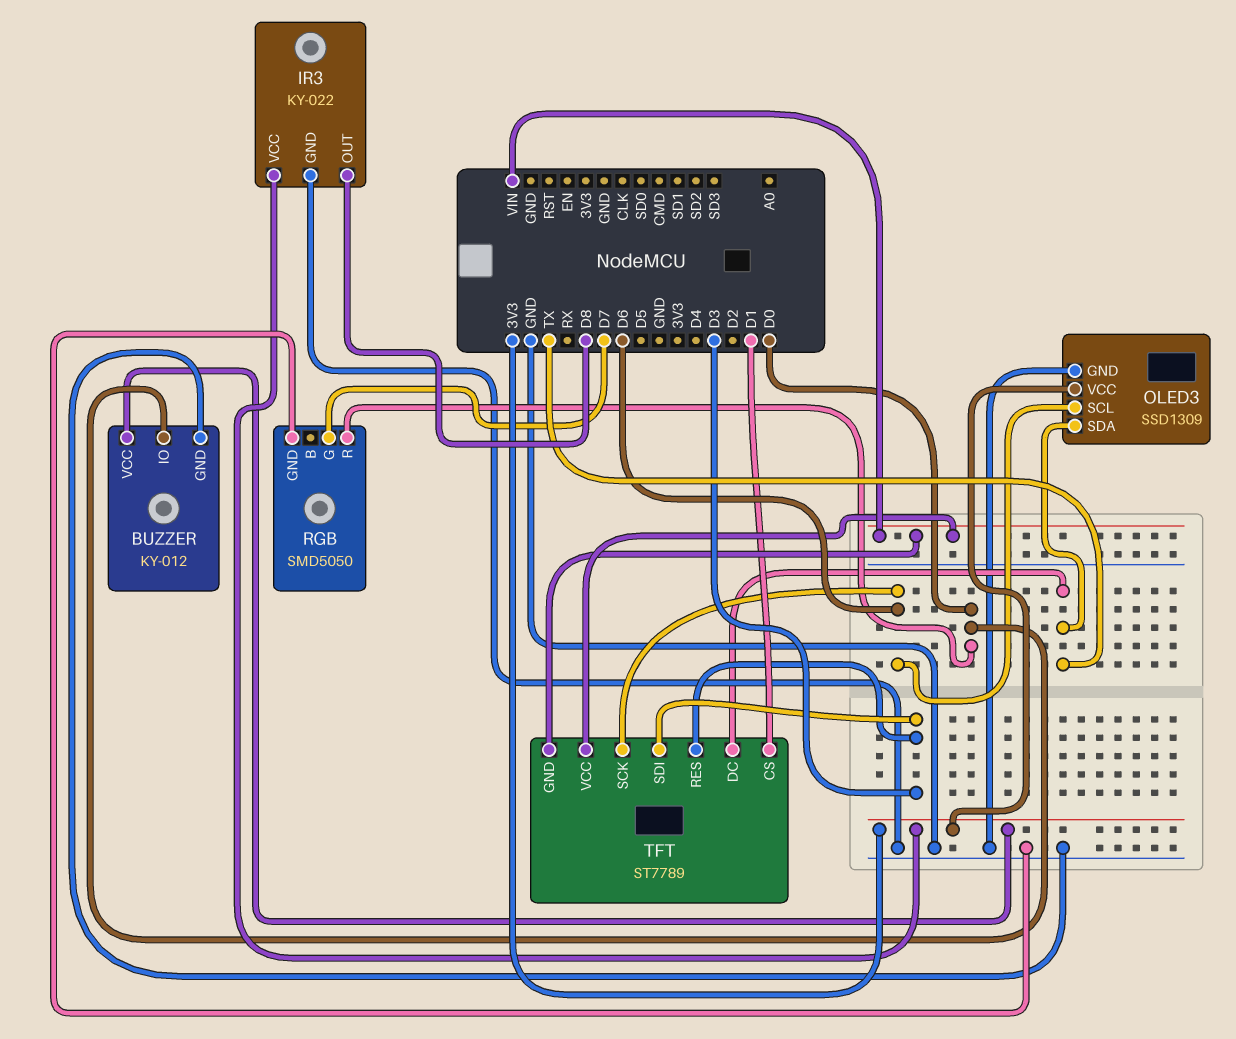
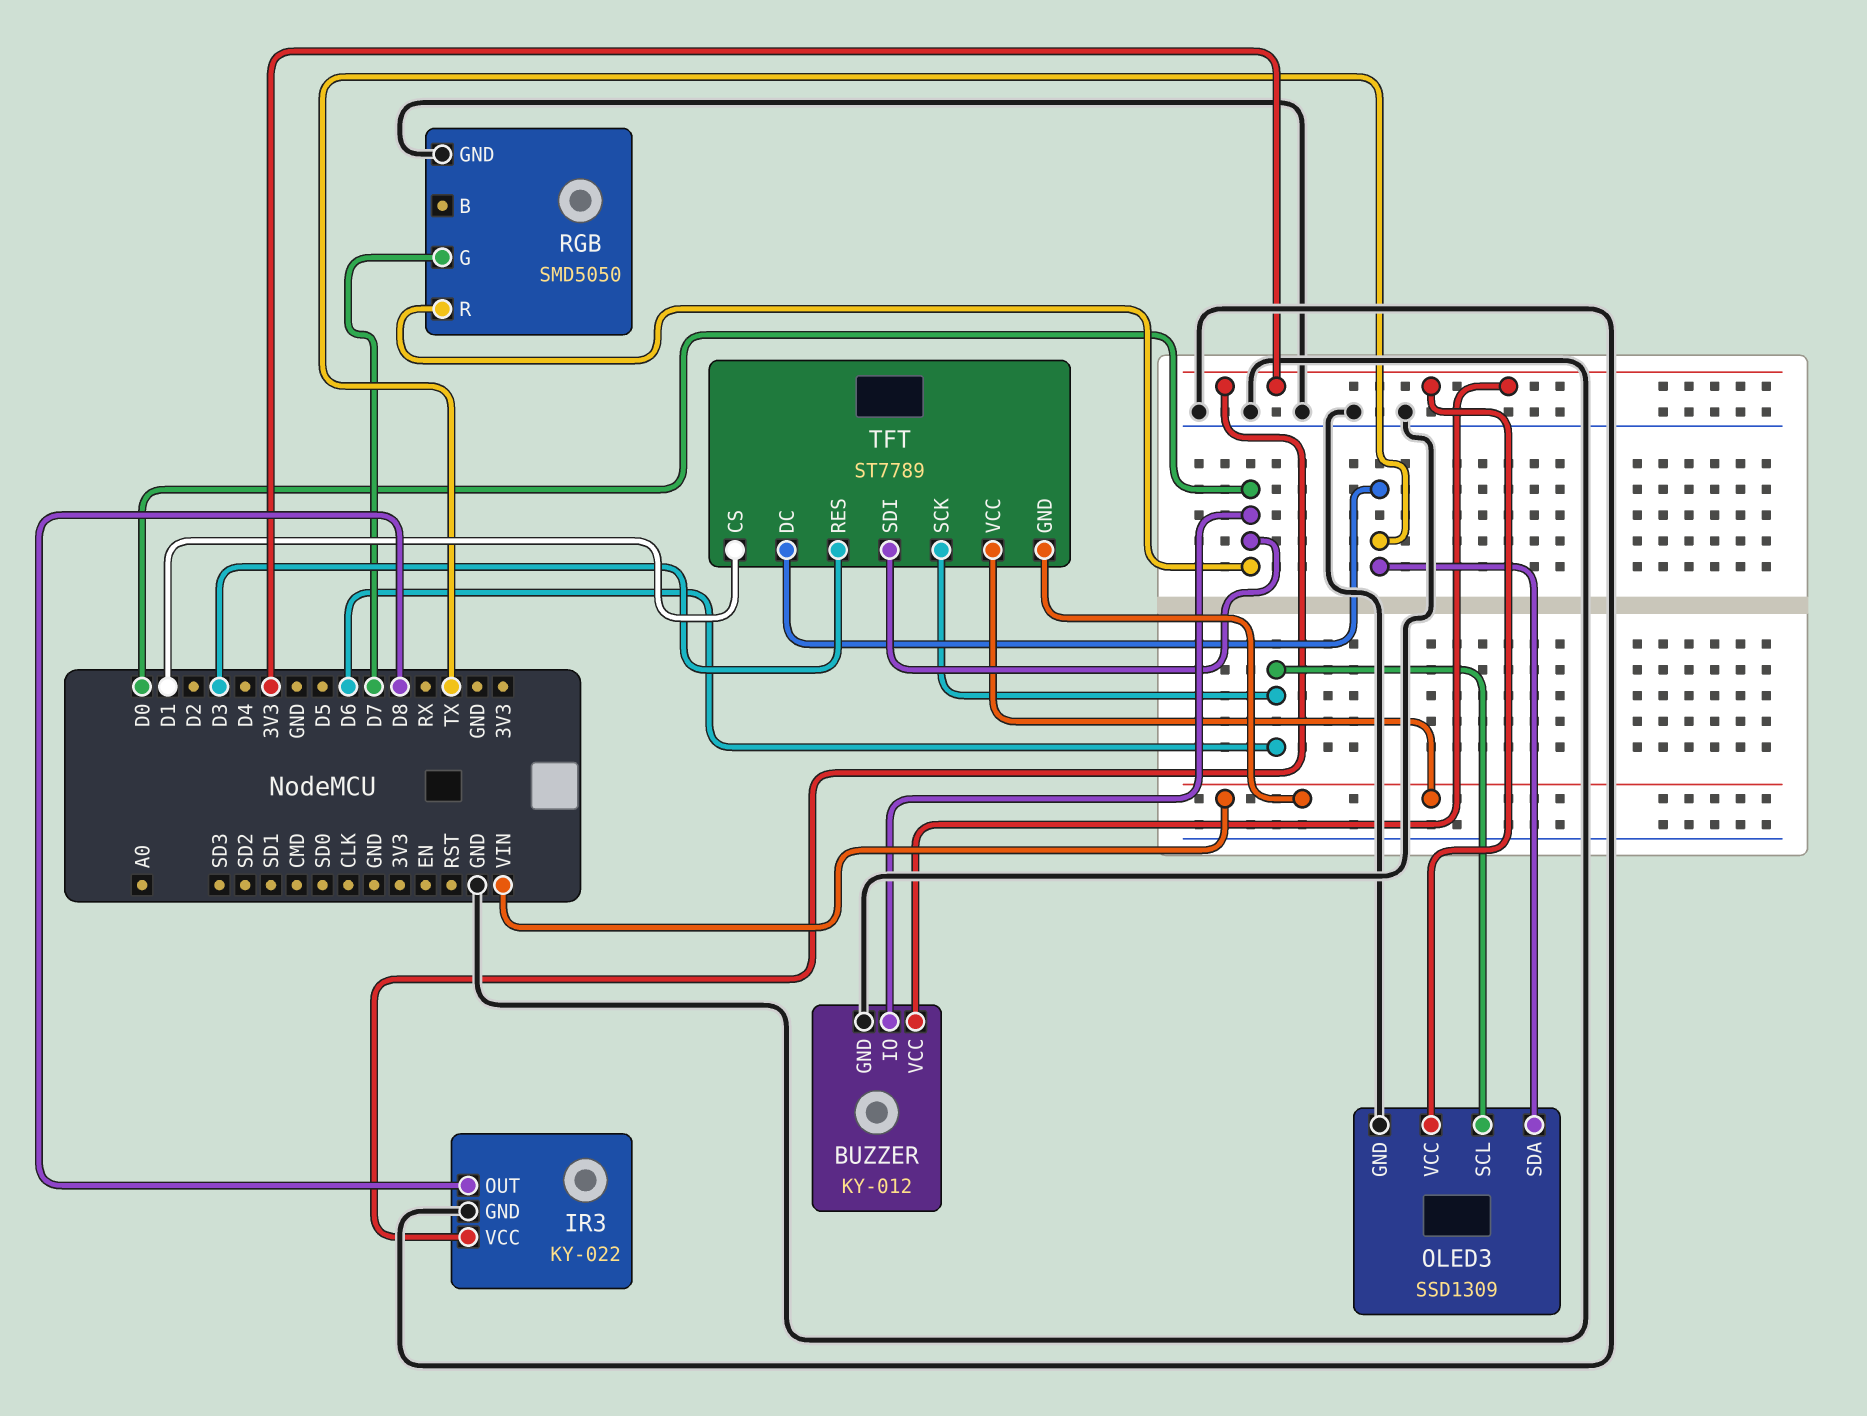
TFT pin SDI: D3 -> D0

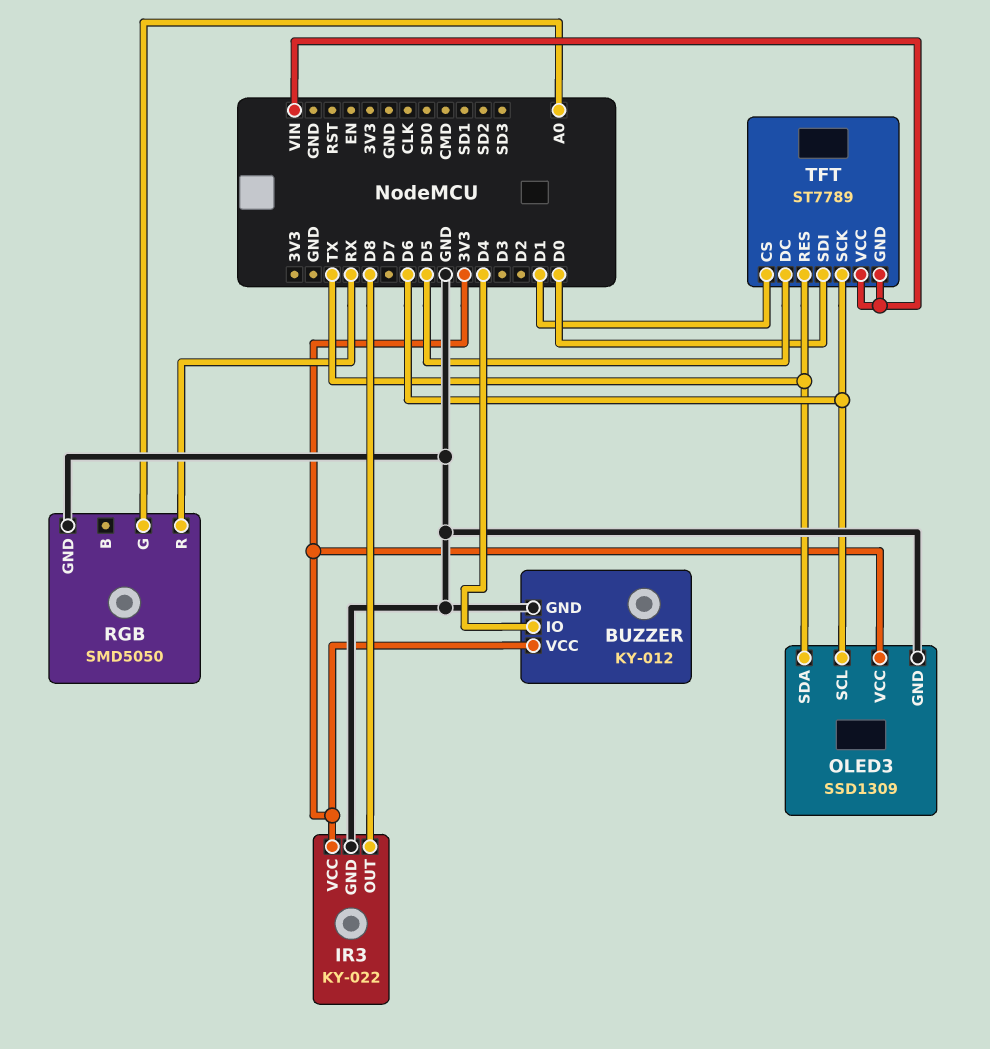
BUZZER pin IO: D0 -> D4
RGB pin G: D7 -> A0
RGB pin R: D0 -> RX
TFT pin DC: TX -> D5
TFT pin RES: D3 -> TX

